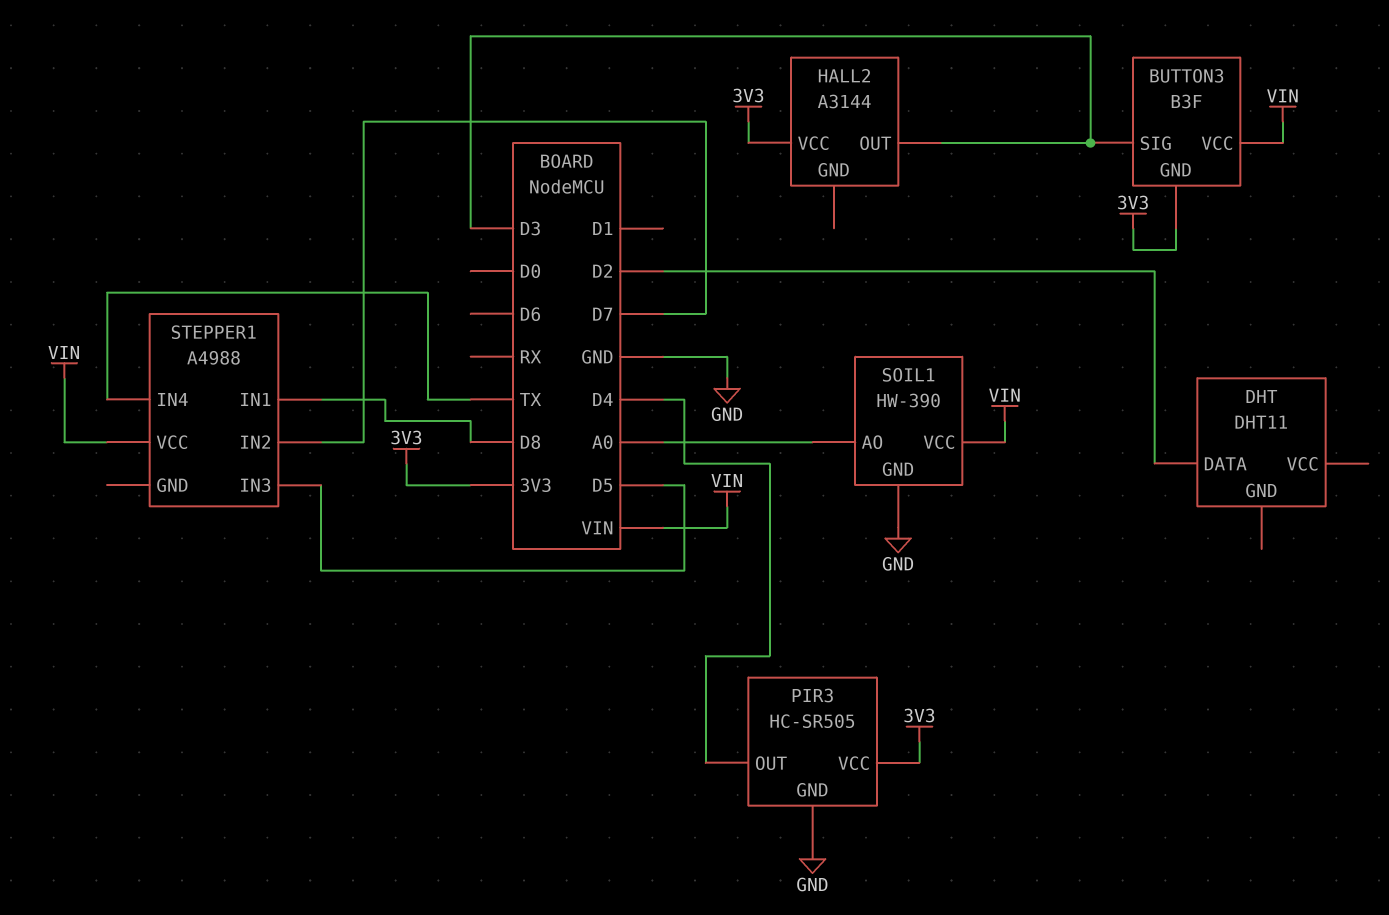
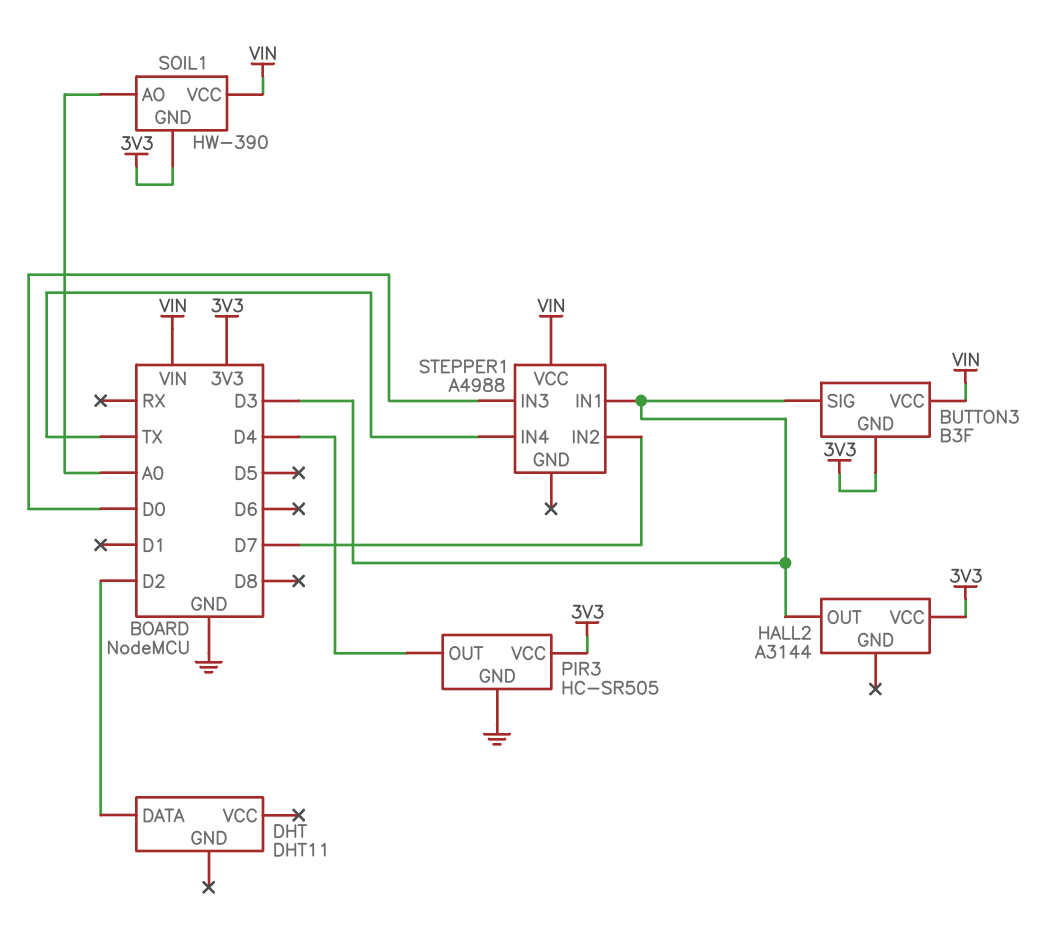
SOIL1 pin GND: GND -> 3V3
STEPPER1 pin IN1: D8 -> D3
STEPPER1 pin IN3: D5 -> D0

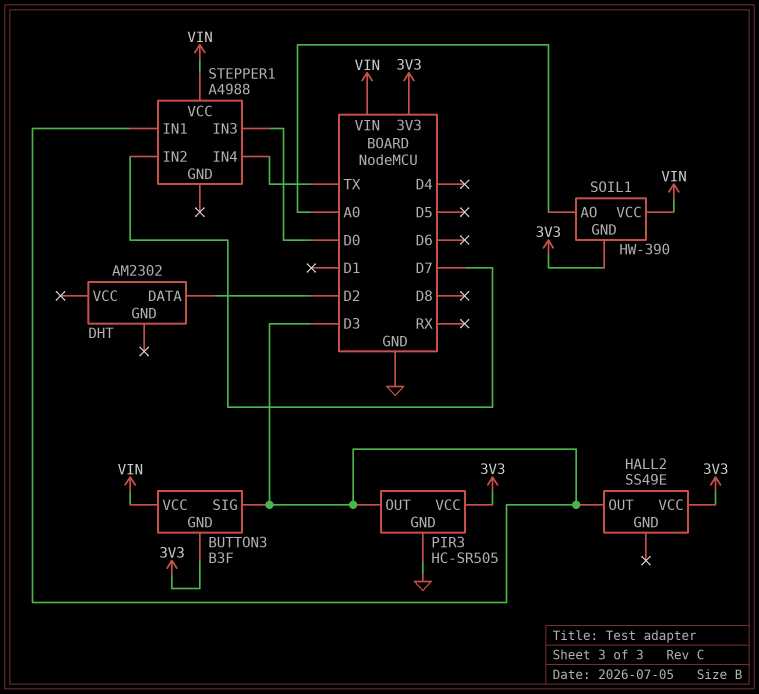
DHT: DHT11 -> AM2302
HALL2: A3144 -> SS49E
PIR3 pin OUT: D4 -> D3

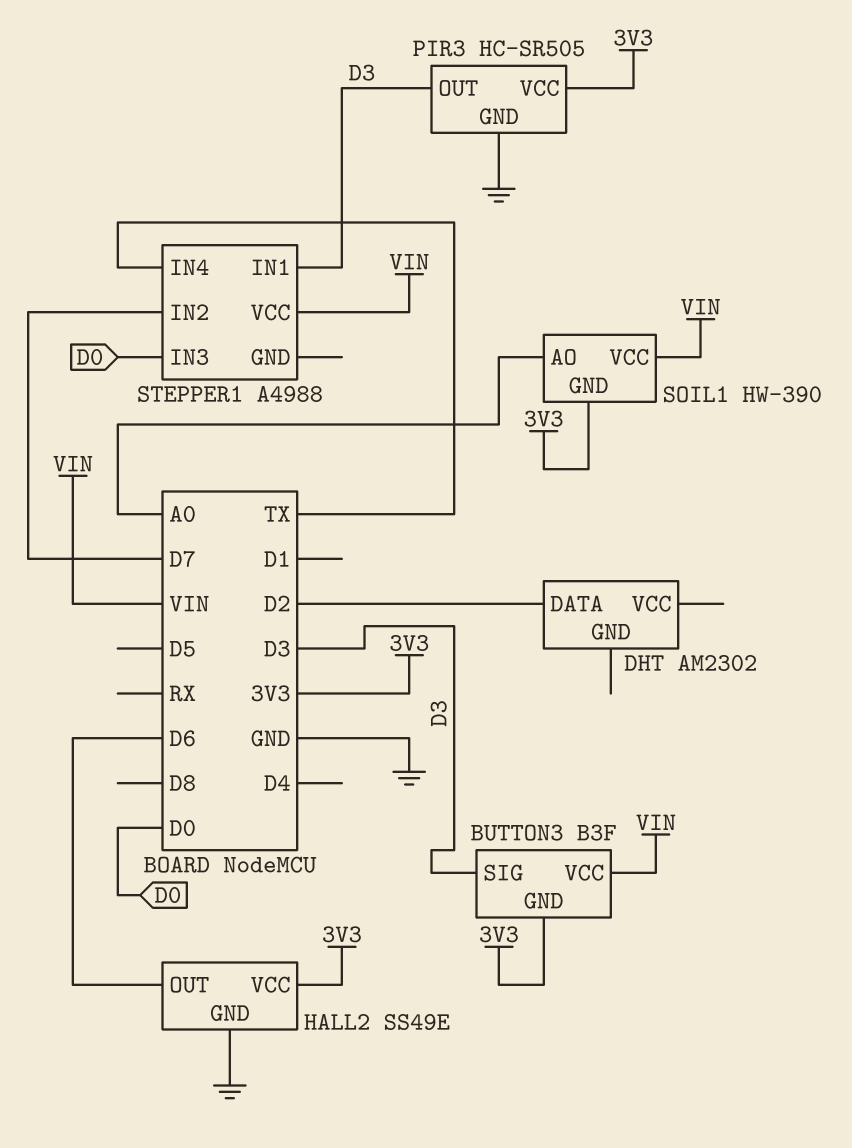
HALL2 pin GND: none -> GND
HALL2 pin OUT: D3 -> D6

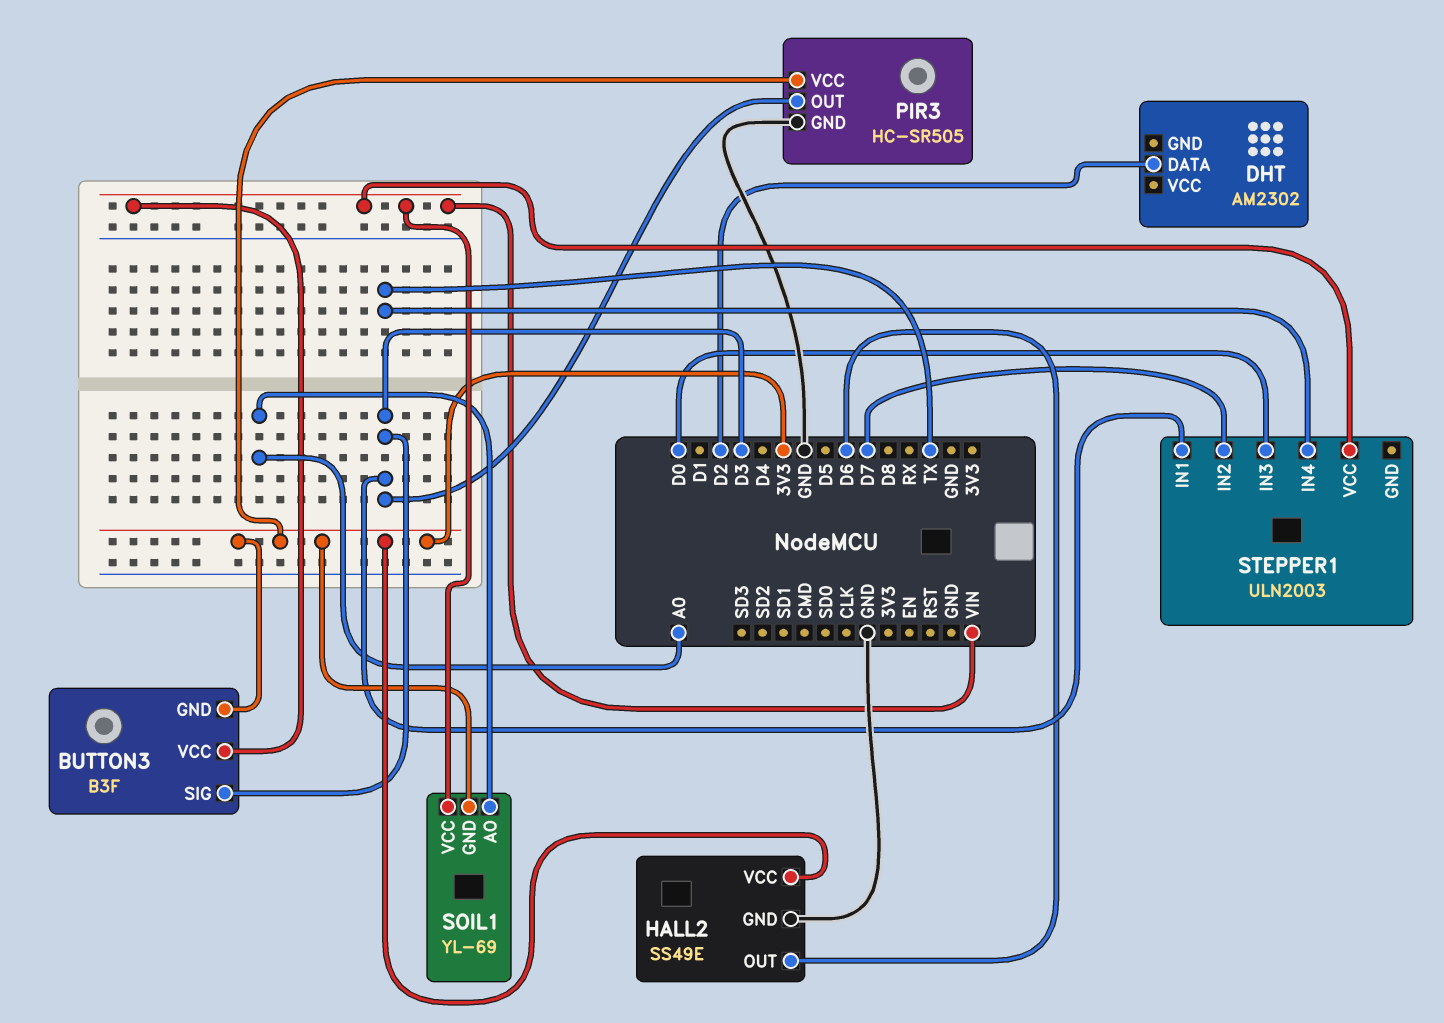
SOIL1: HW-390 -> YL-69
STEPPER1: A4988 -> ULN2003

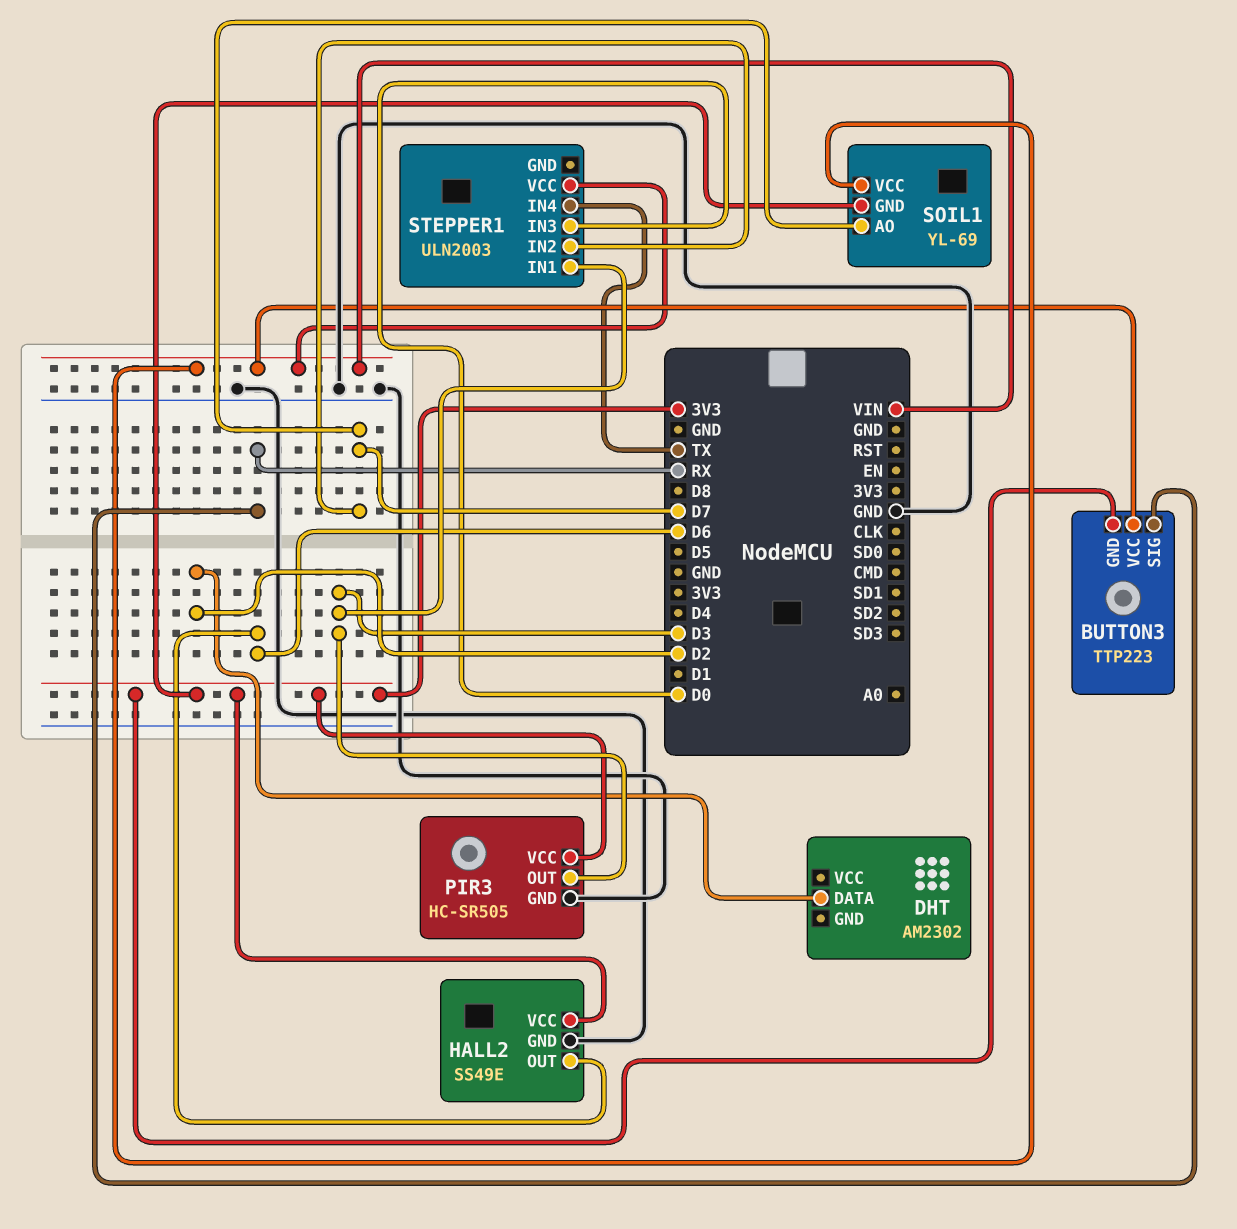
BUTTON3: B3F -> TTP223
BUTTON3 pin SIG: D3 -> RX
SOIL1 pin AO: A0 -> D7

